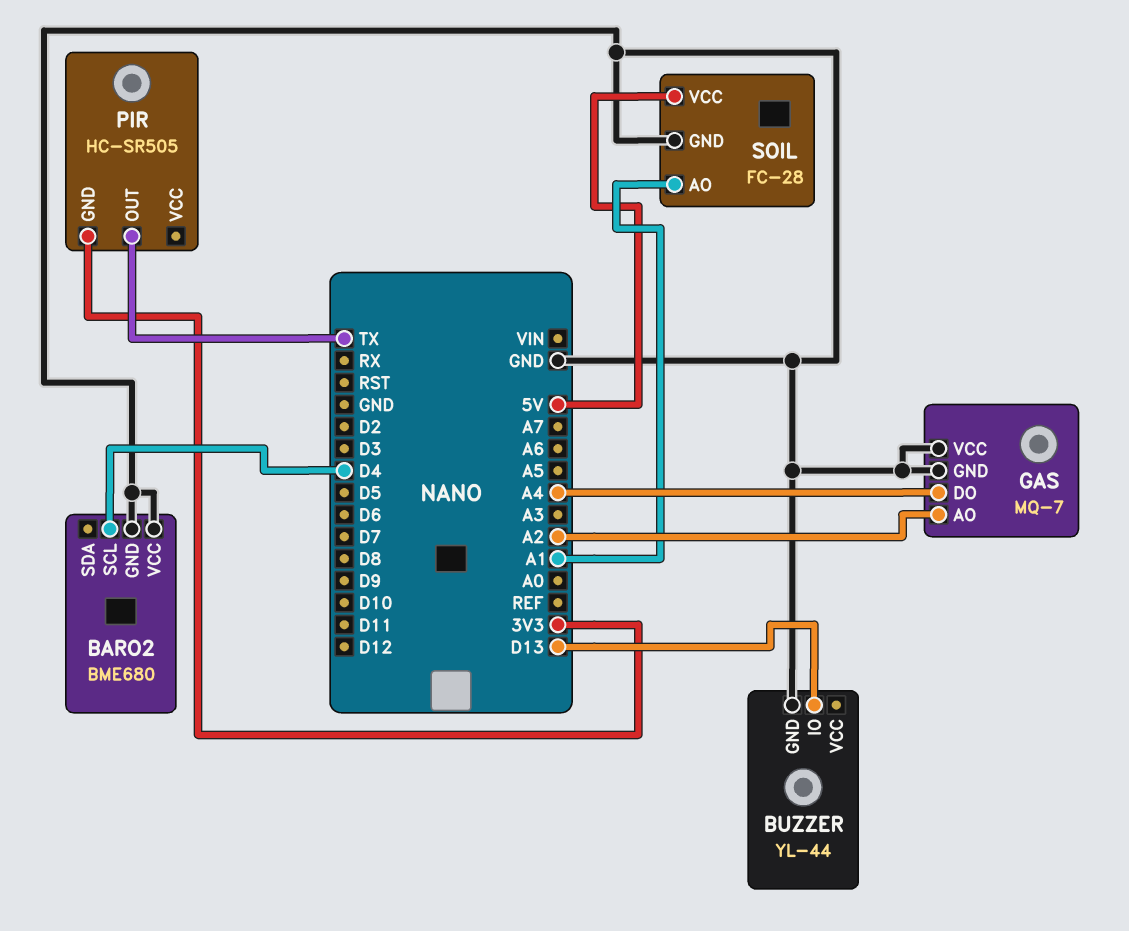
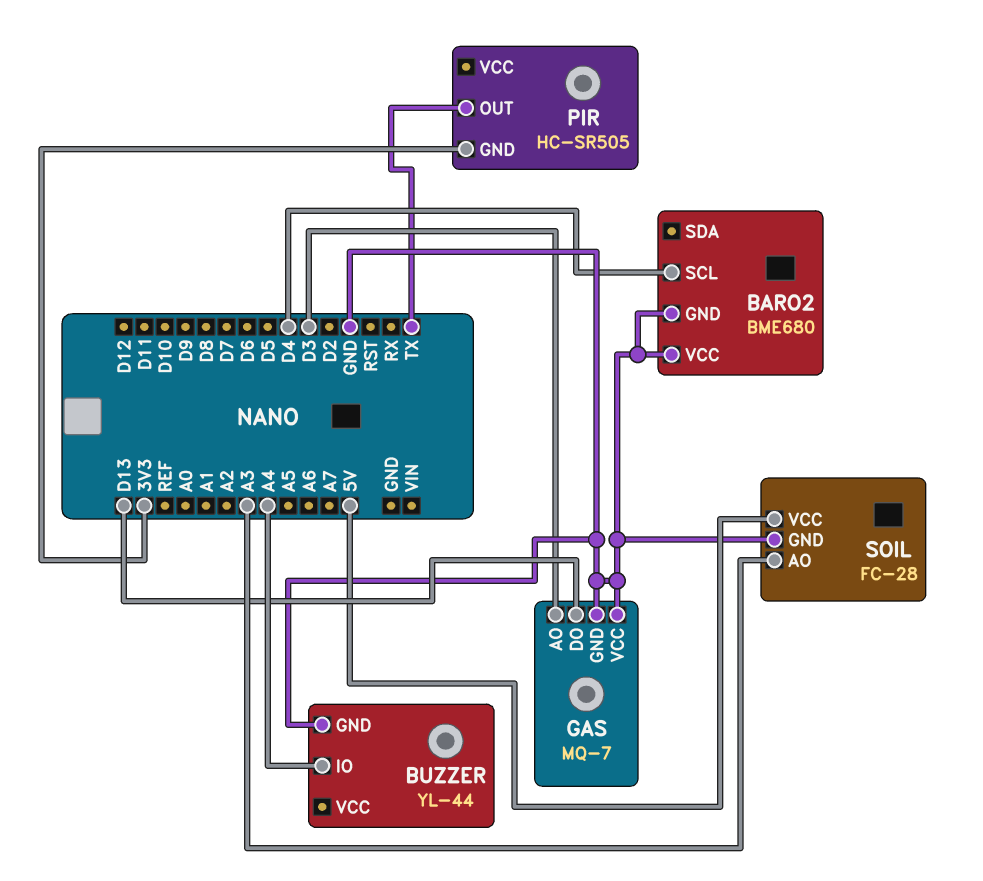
BUZZER pin IO: D13 -> A4
GAS pin AO: A2 -> D3
GAS pin DO: A4 -> D13
SOIL pin AO: A1 -> A3

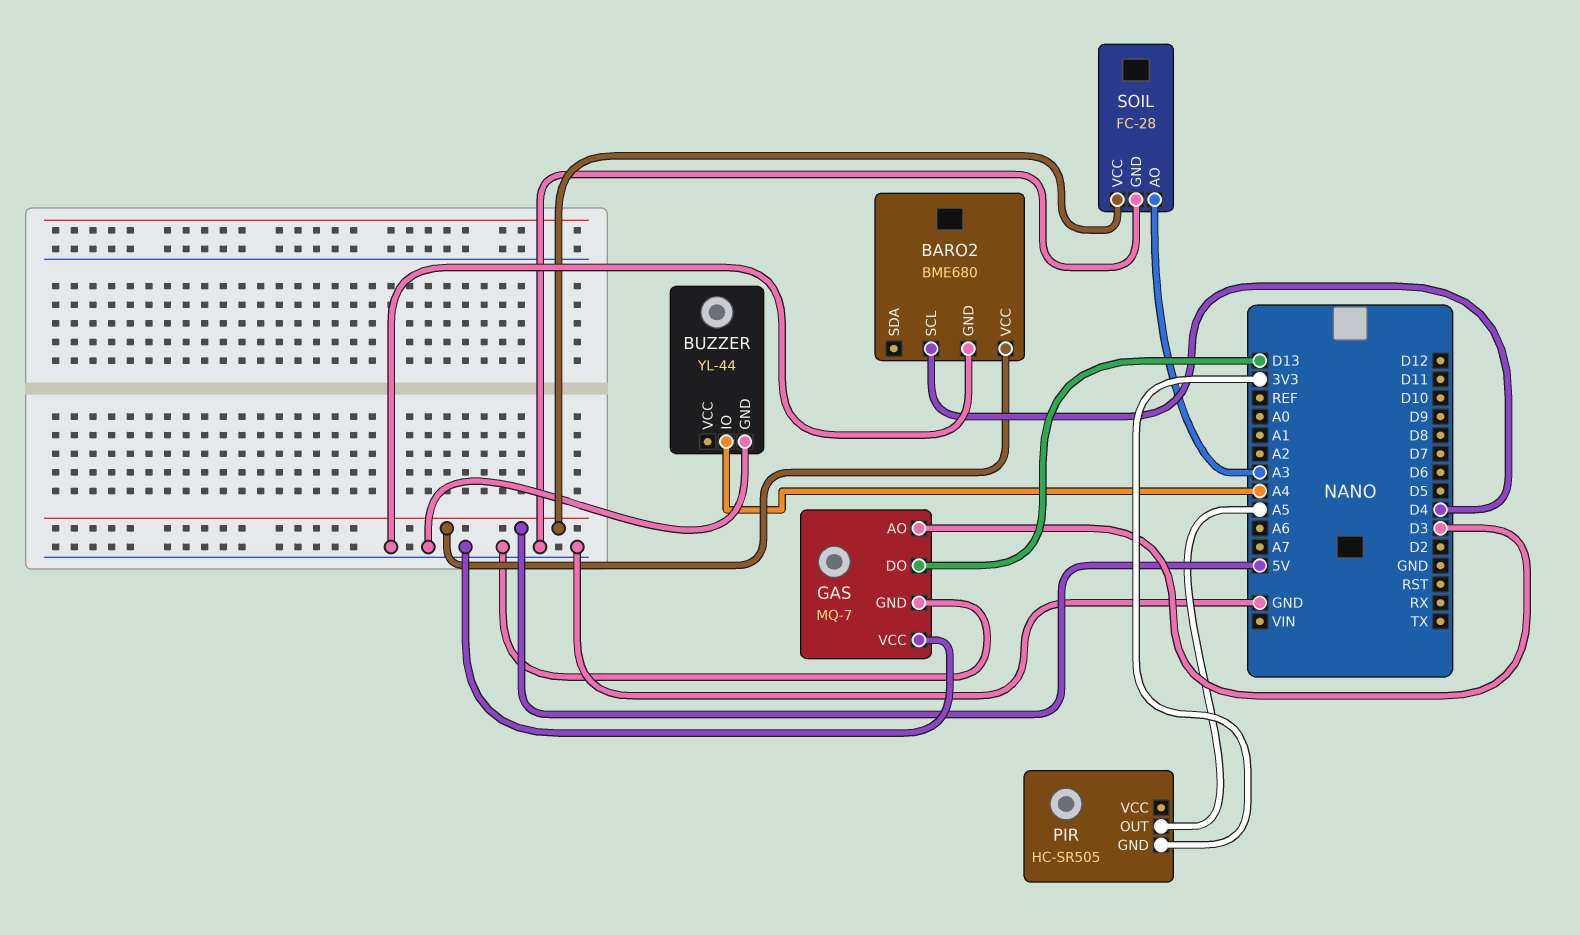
BARO2 pin VCC: GND -> 5V
PIR pin OUT: TX -> A5

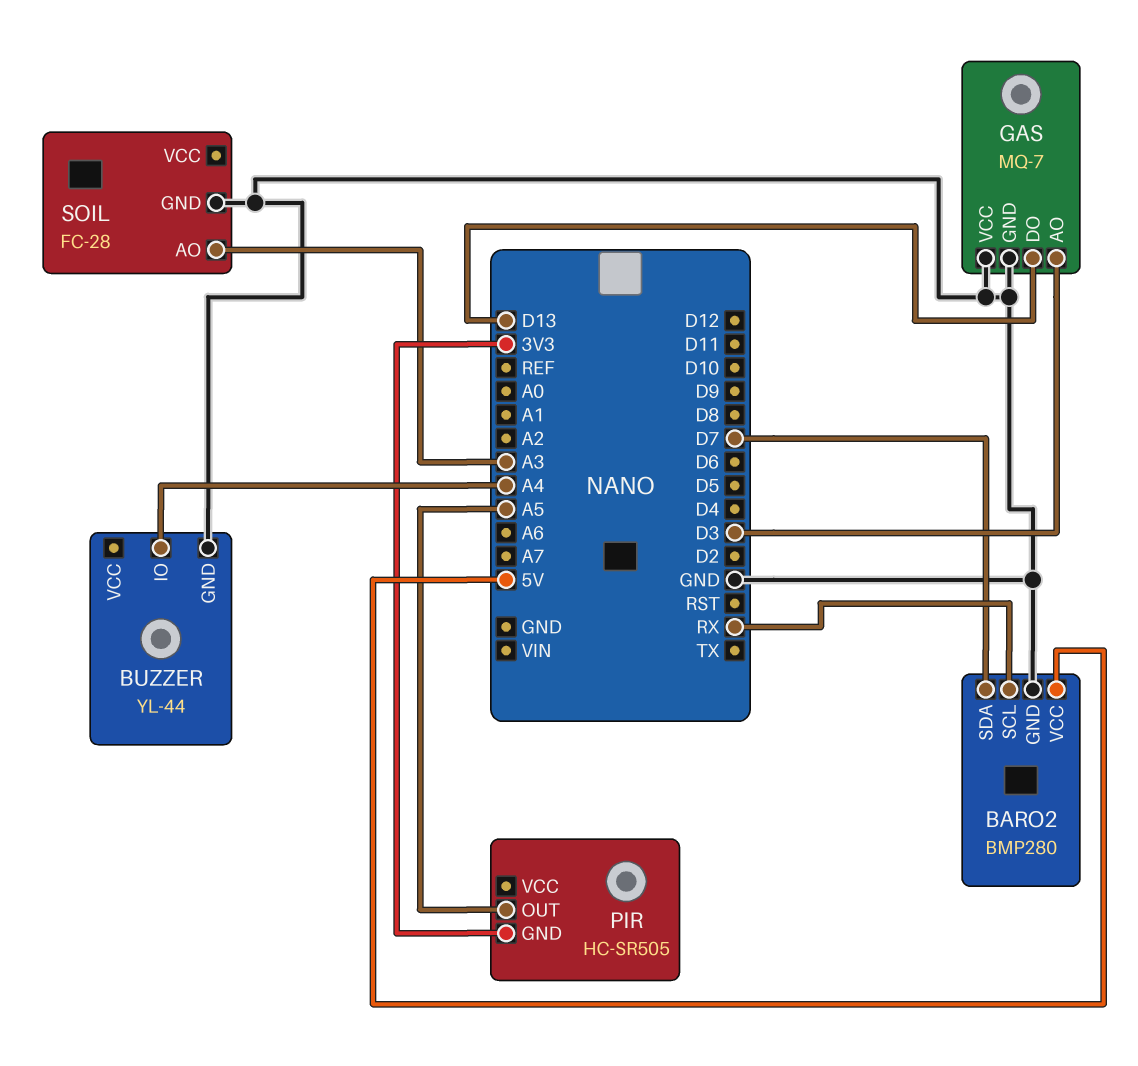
BARO2: BME680 -> BMP280
BARO2 pin SCL: D4 -> RX
BARO2 pin SDA: none -> D7
SOIL pin VCC: 5V -> none

